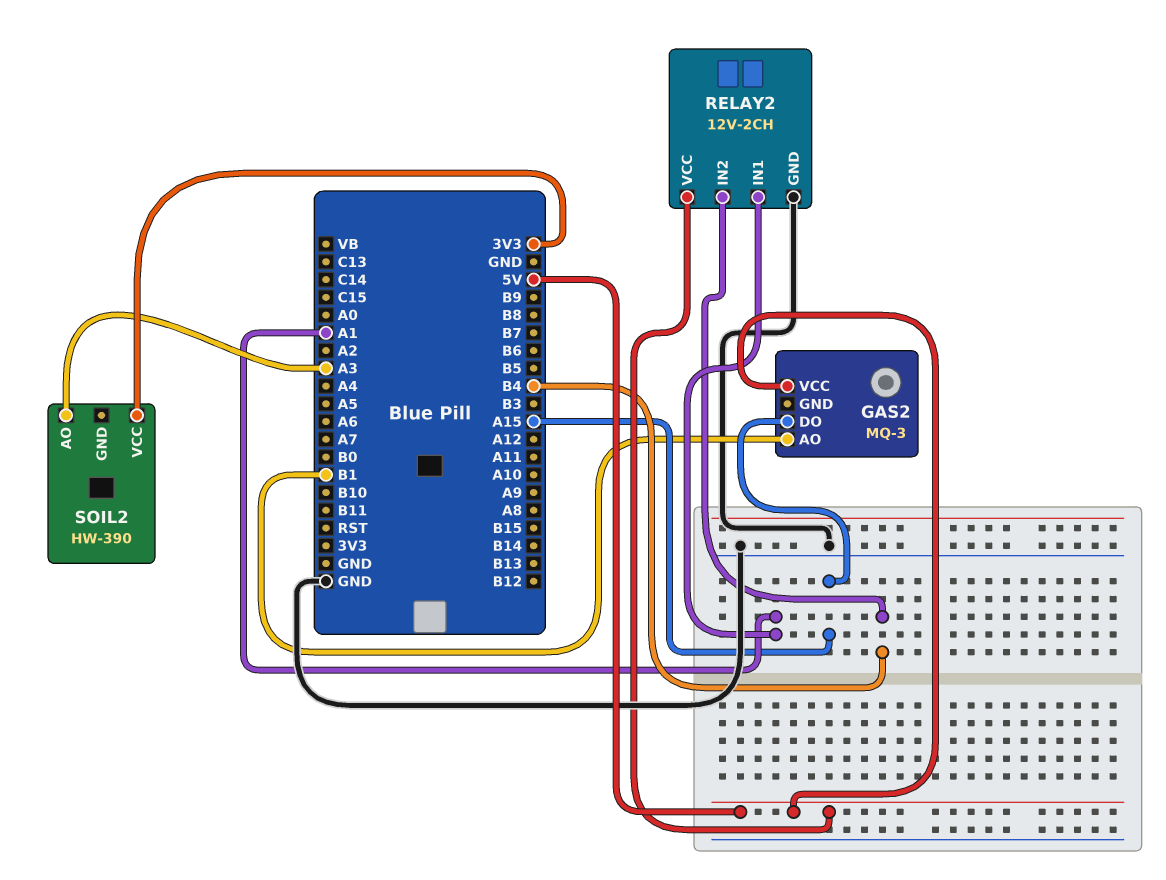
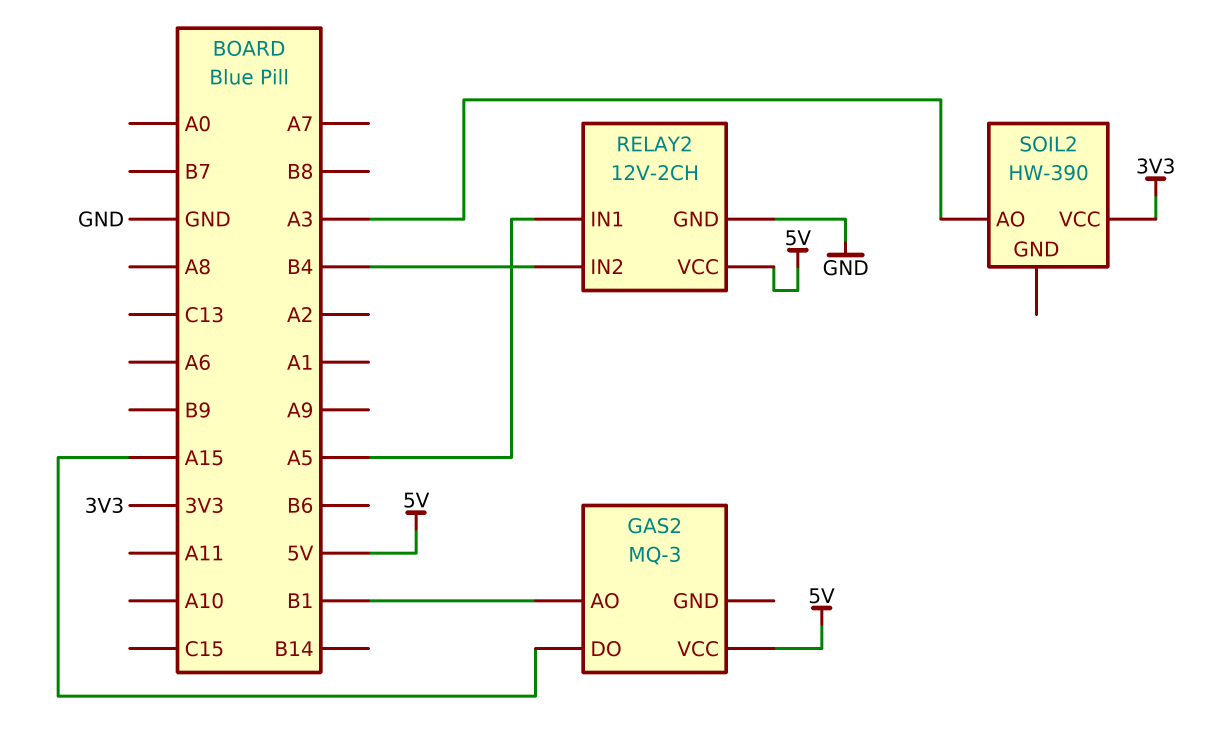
RELAY2 pin IN1: A1 -> A5

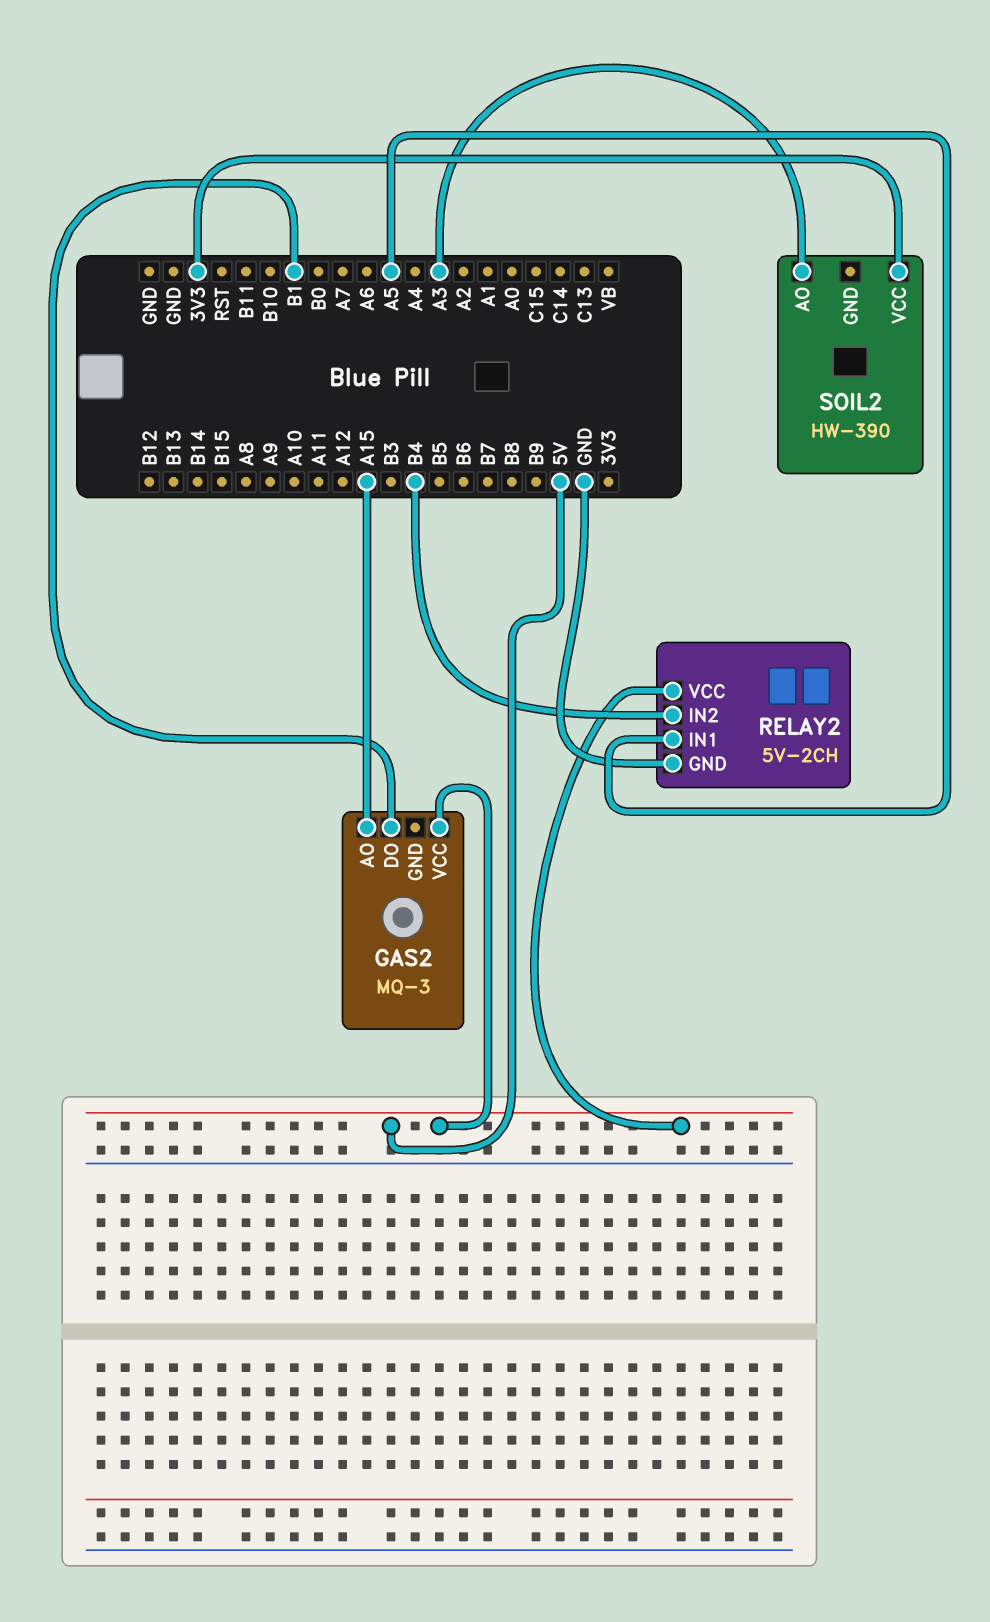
GAS2 pin AO: B1 -> A15
GAS2 pin DO: A15 -> B1
RELAY2: 12V-2CH -> 5V-2CH

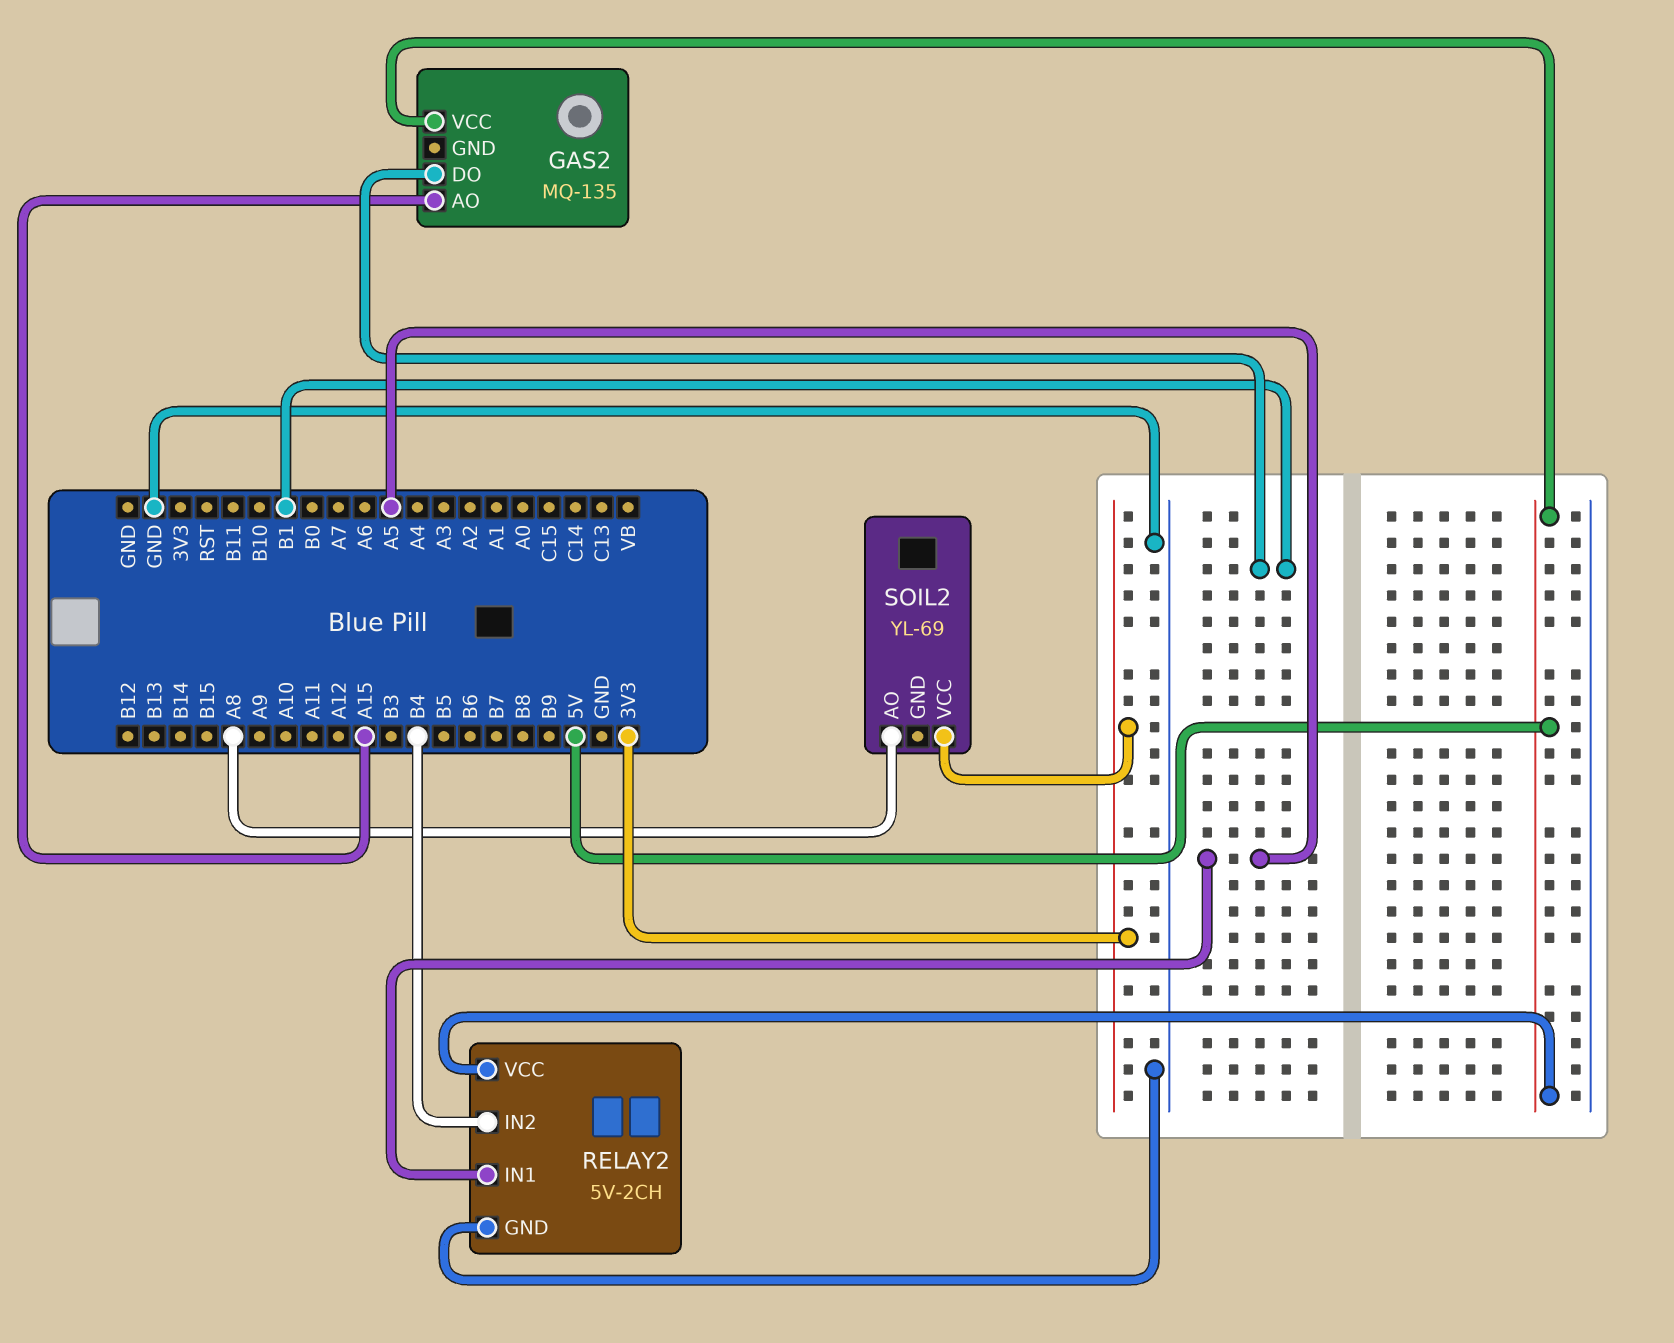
GAS2: MQ-3 -> MQ-135
SOIL2: HW-390 -> YL-69
SOIL2 pin AO: A3 -> A8

